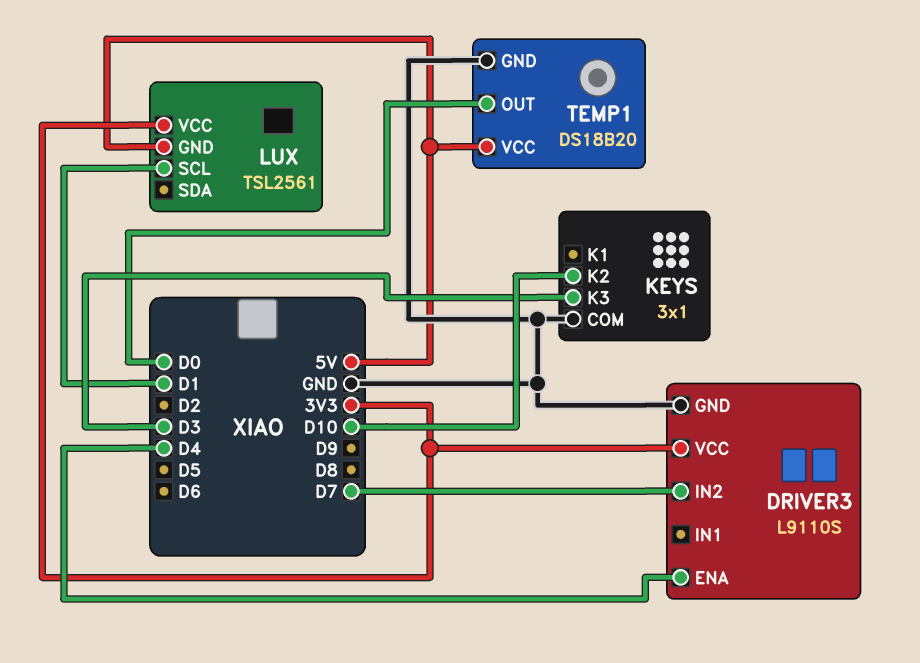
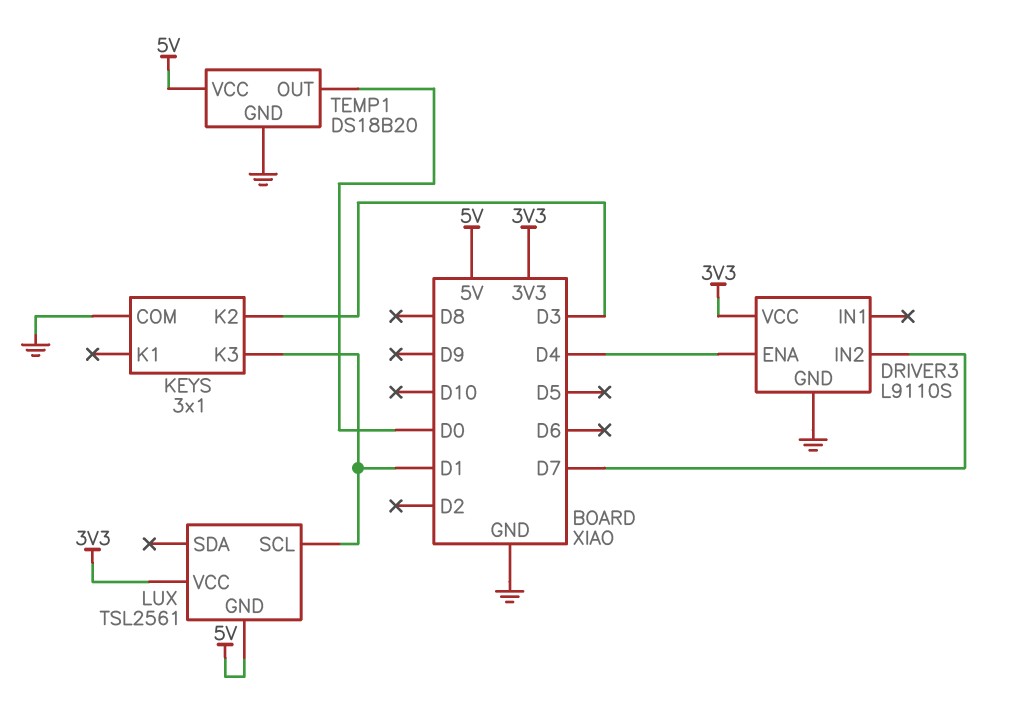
KEYS pin K2: D10 -> D3
KEYS pin K3: D3 -> D1

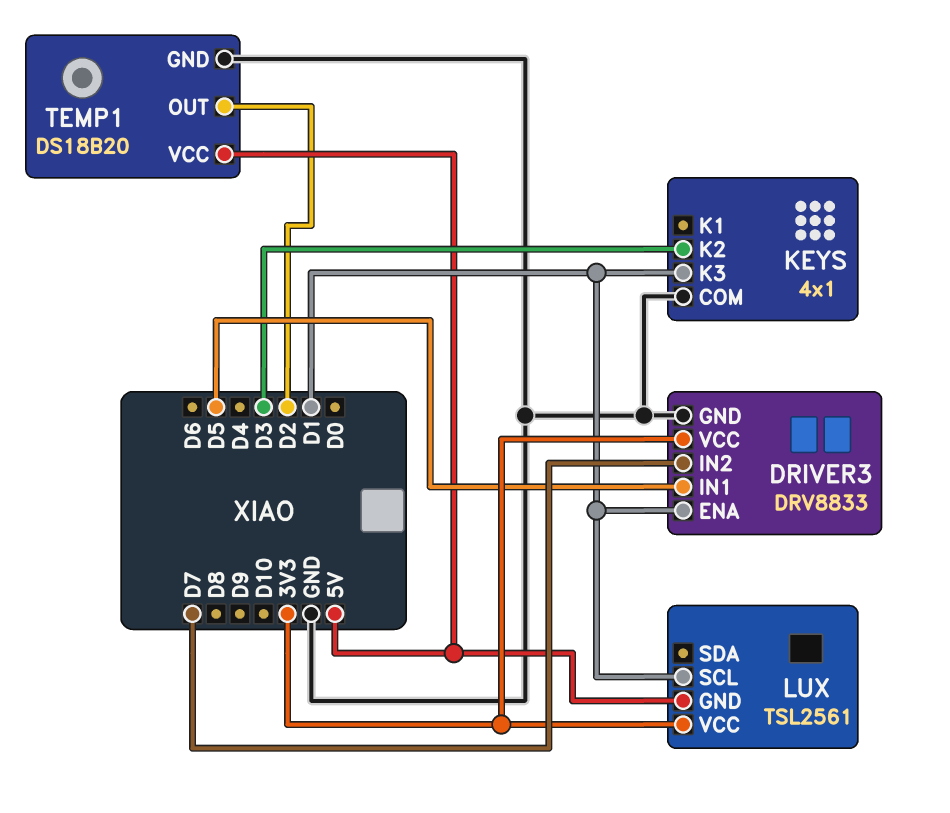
DRIVER3: L9110S -> DRV8833
DRIVER3 pin ENA: D4 -> D1
DRIVER3 pin IN1: none -> D5
KEYS: 3x1 -> 4x1
TEMP1 pin OUT: D0 -> D2

